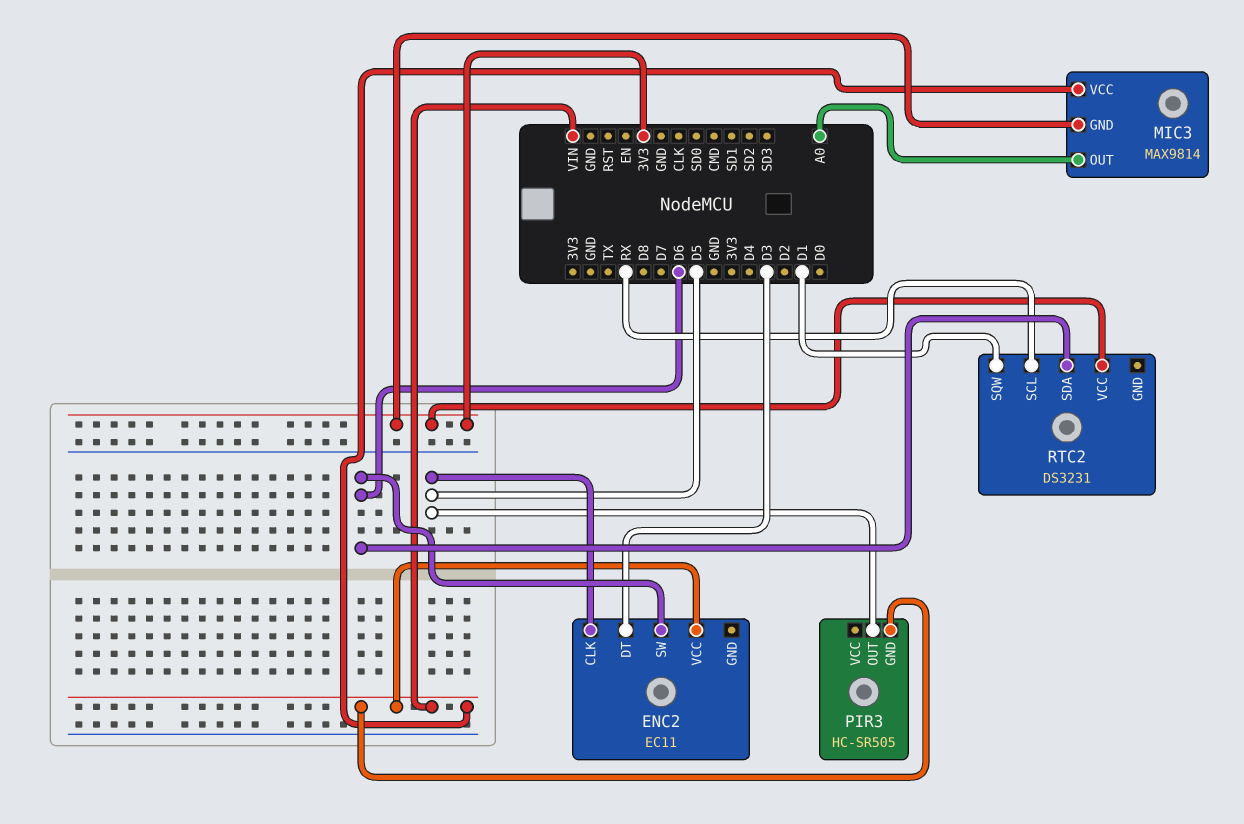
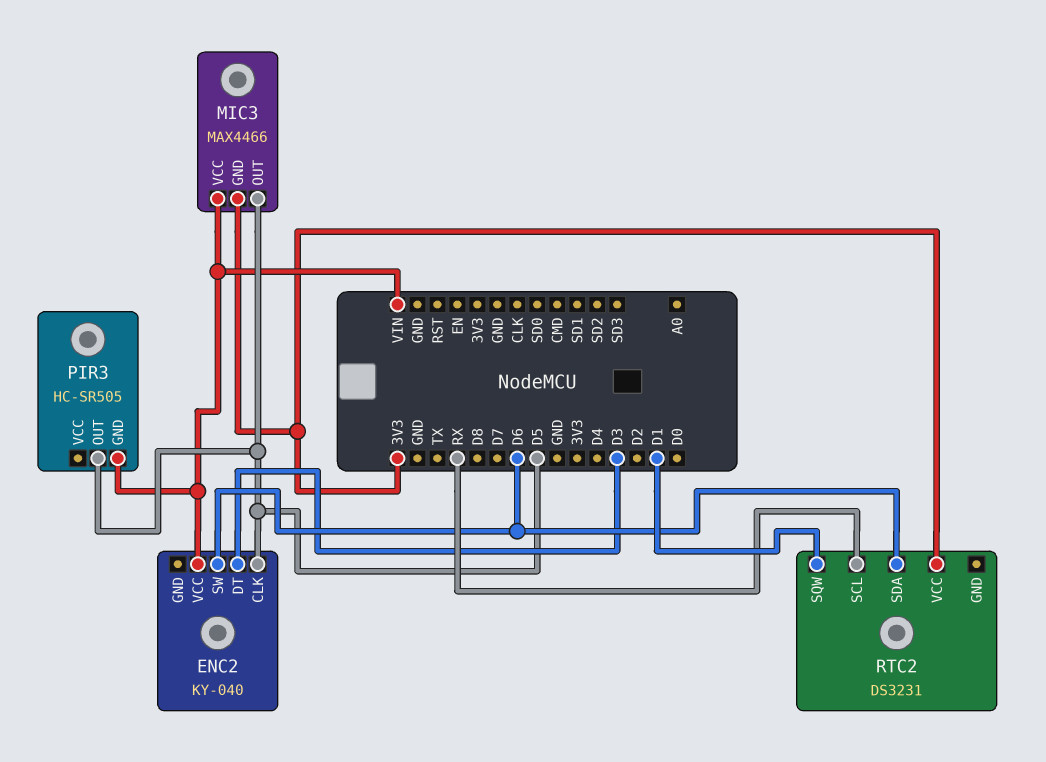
ENC2: EC11 -> KY-040
MIC3: MAX9814 -> MAX4466
MIC3 pin OUT: A0 -> D5

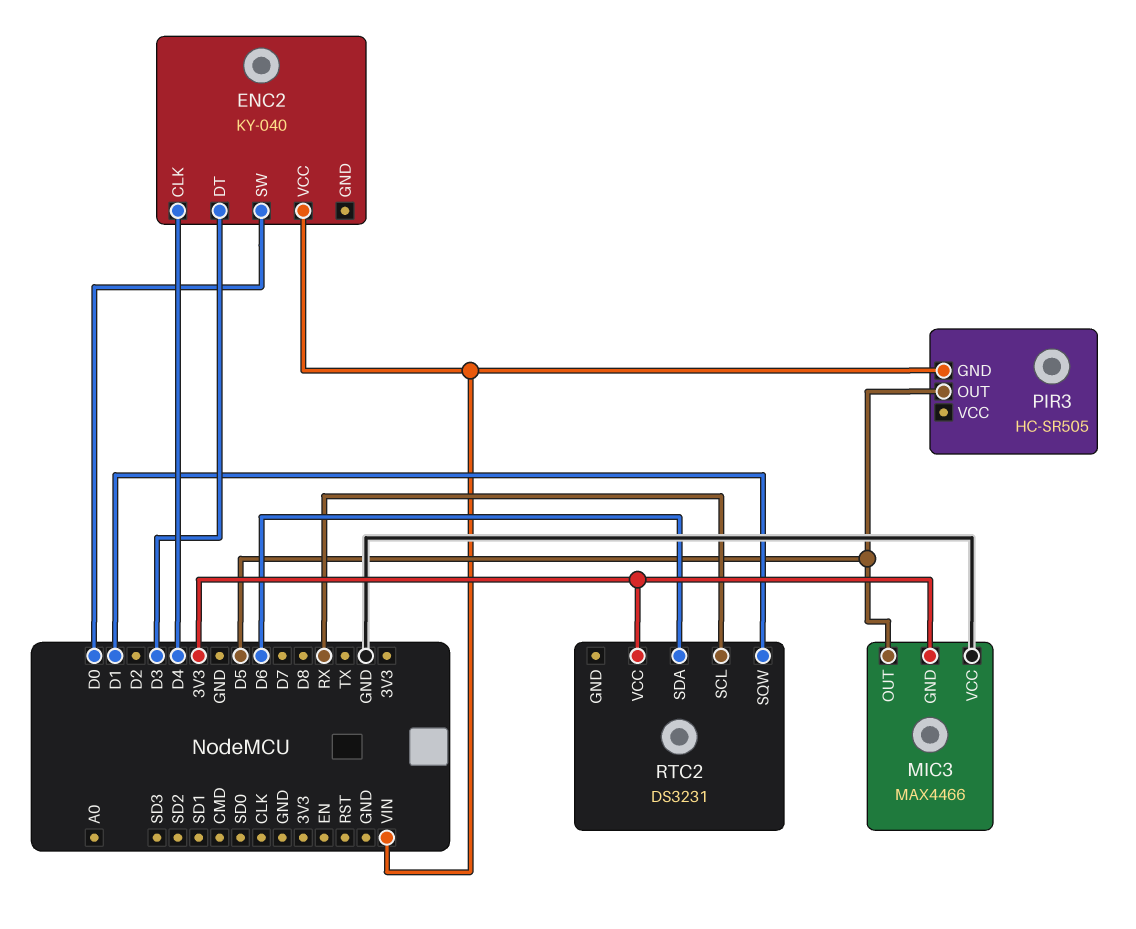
ENC2 pin CLK: D5 -> D4
ENC2 pin SW: D6 -> D0
MIC3 pin VCC: VIN -> GND

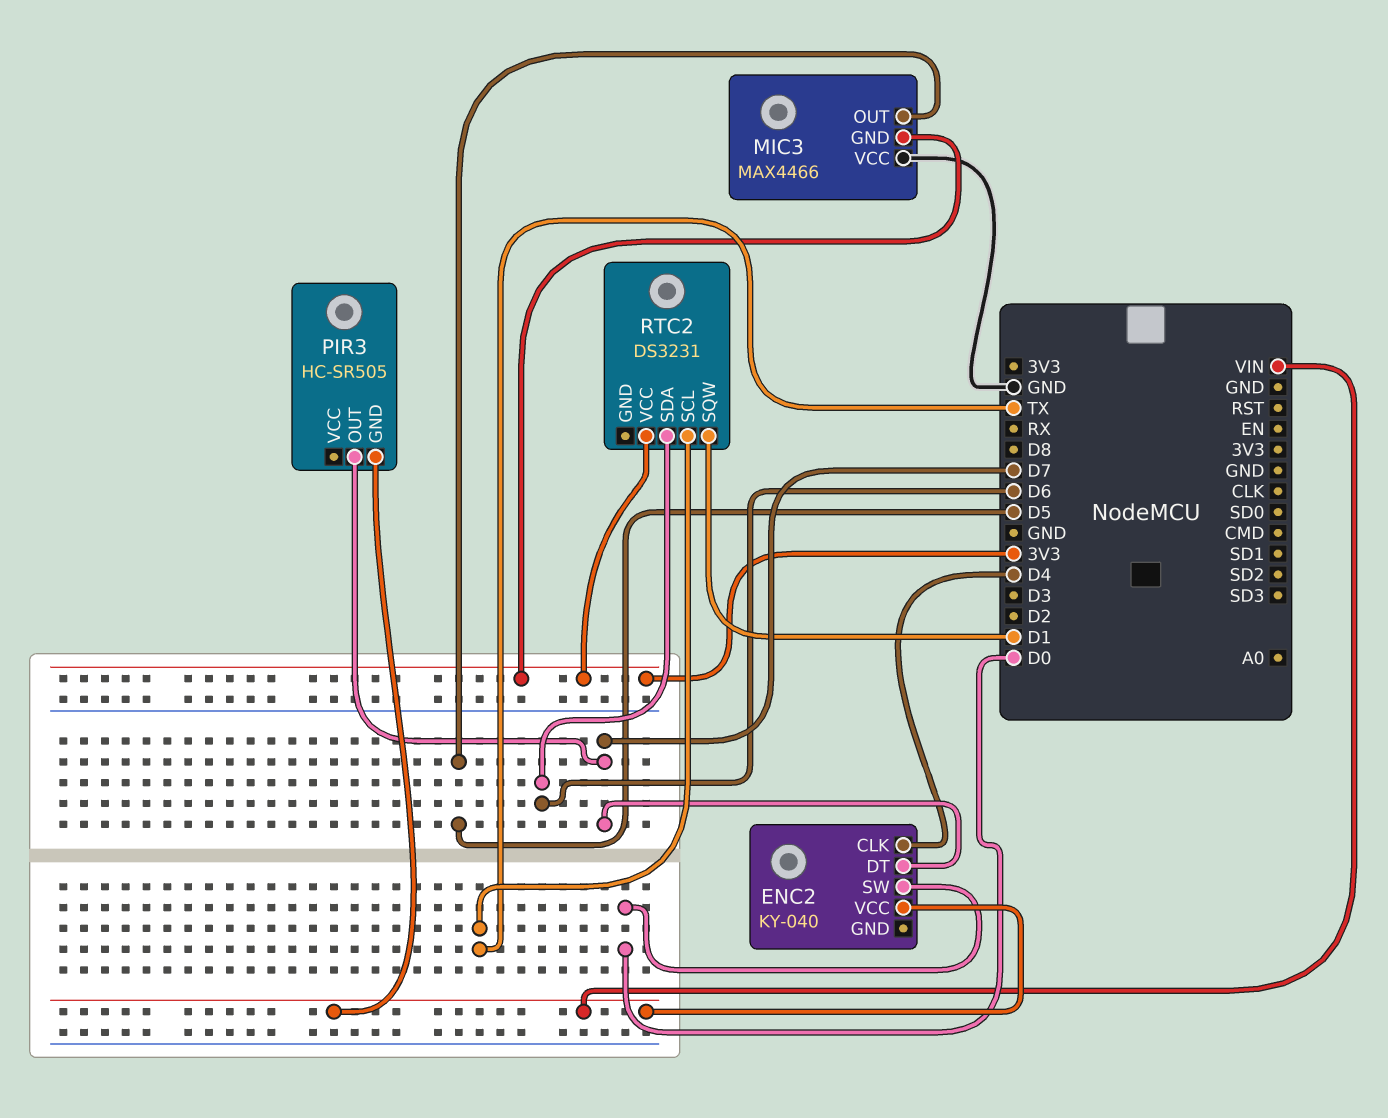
ENC2 pin DT: D3 -> D7
PIR3 pin OUT: D5 -> D7
RTC2 pin SCL: RX -> TX

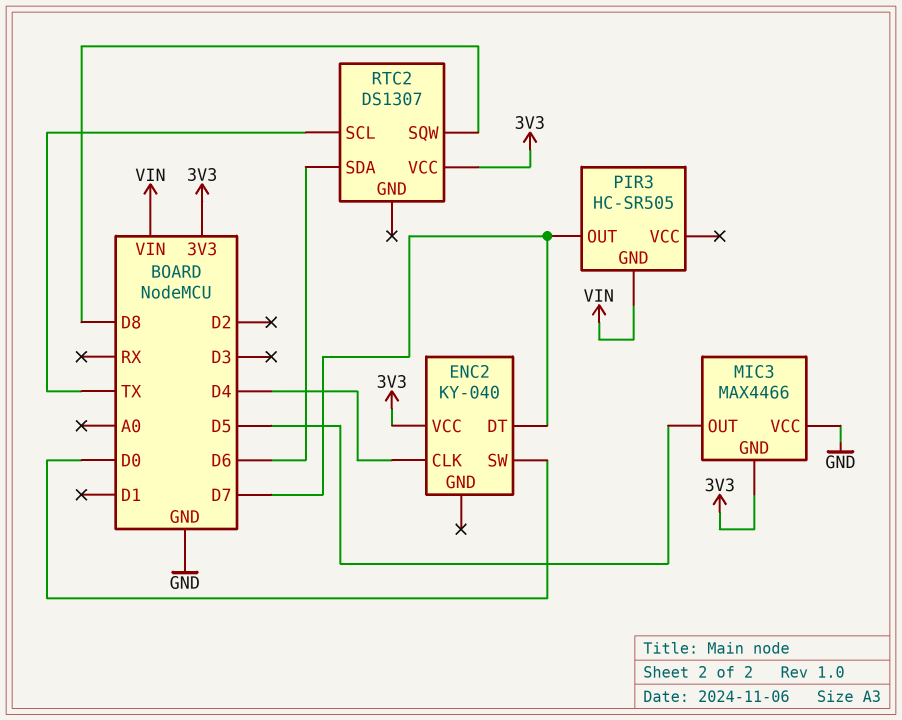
ENC2 pin VCC: VIN -> 3V3
RTC2: DS3231 -> DS1307
RTC2 pin SQW: D1 -> D8

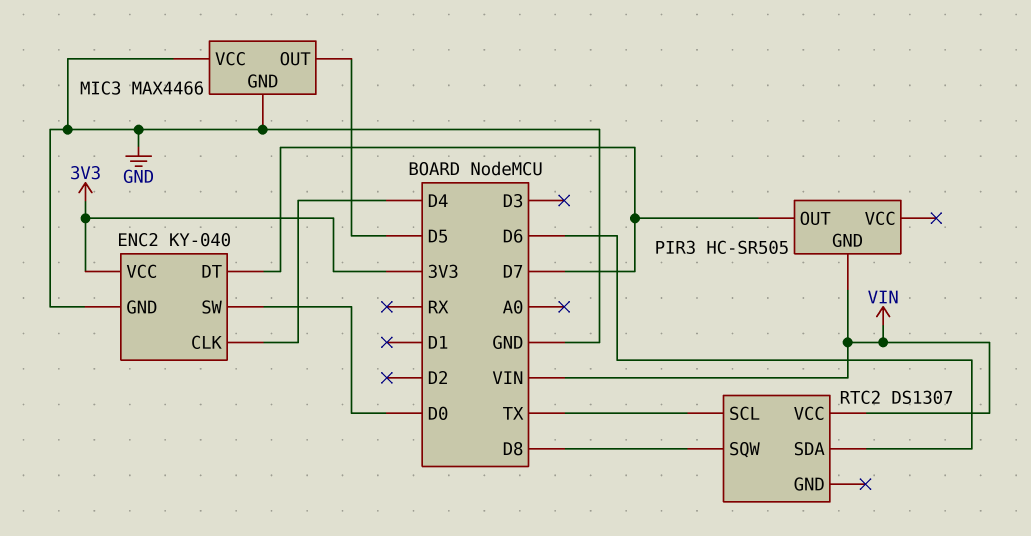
ENC2 pin GND: none -> GND
MIC3 pin GND: 3V3 -> GND
RTC2 pin VCC: 3V3 -> VIN

